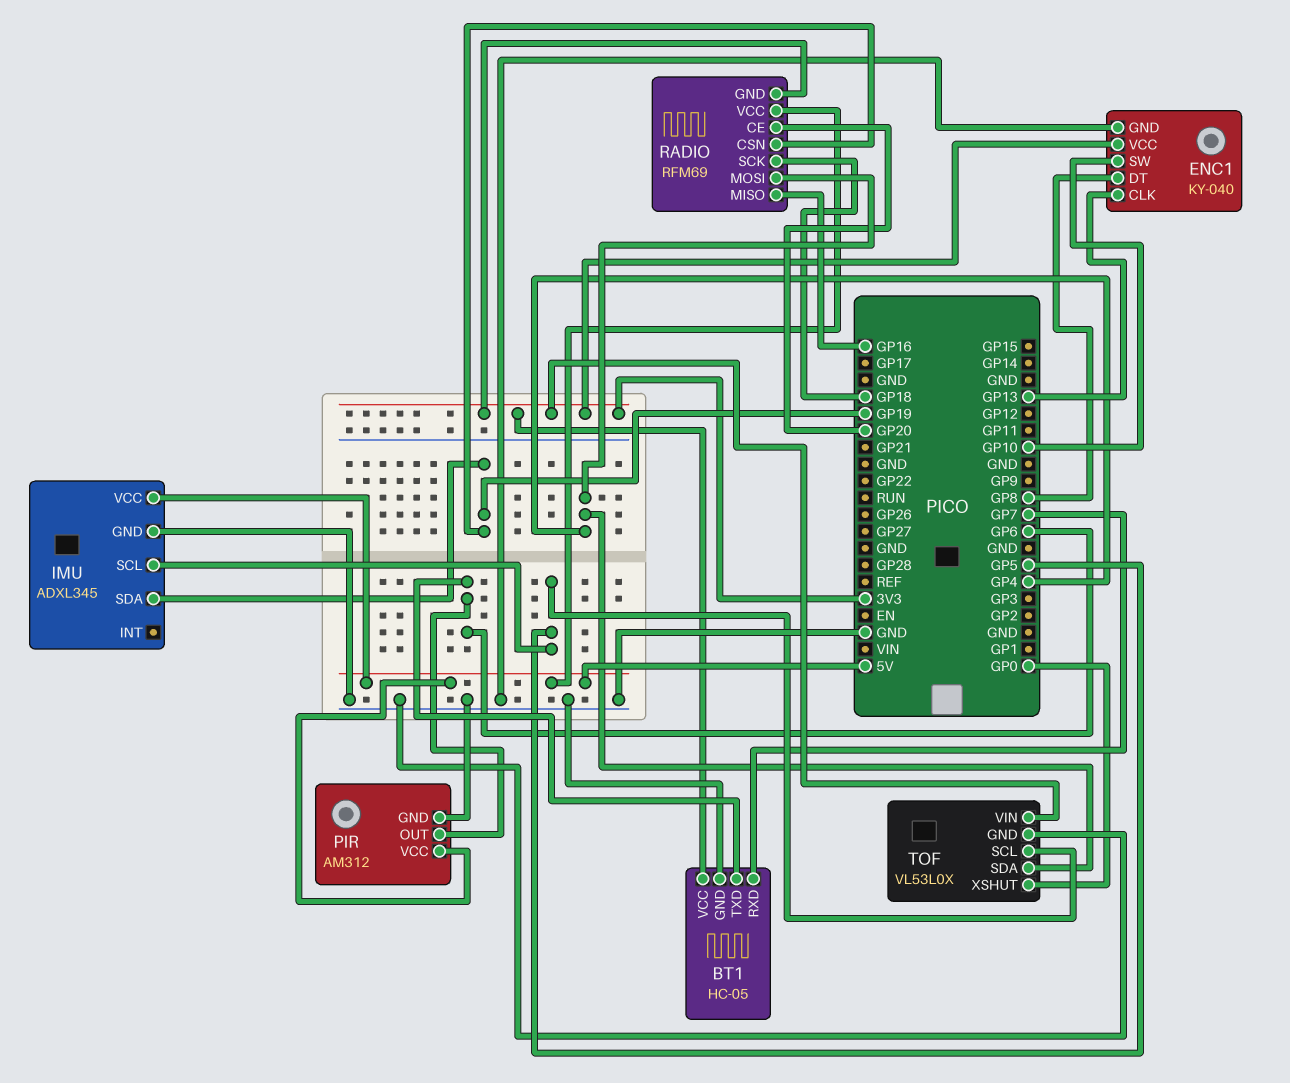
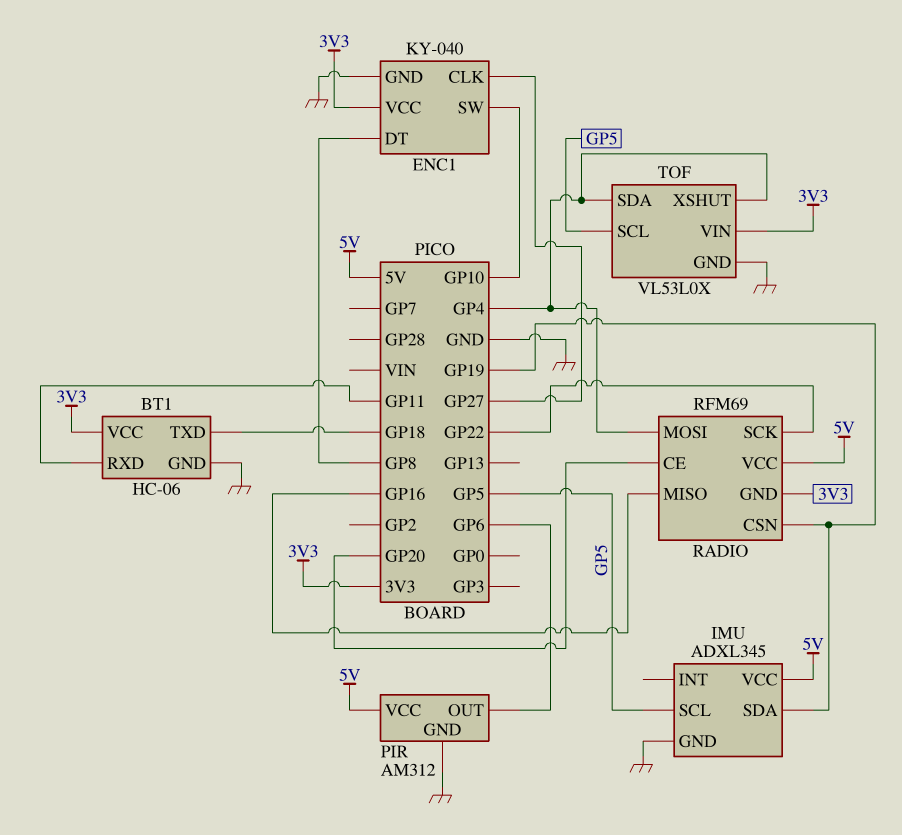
BT1: HC-05 -> HC-06
BT1 pin RXD: GP7 -> GP11
BT1 pin TXD: GP6 -> GP18
ENC1 pin CLK: GP13 -> GP27
RADIO pin SCK: GP18 -> GP22
TOF pin XSHUT: GP0 -> GP4

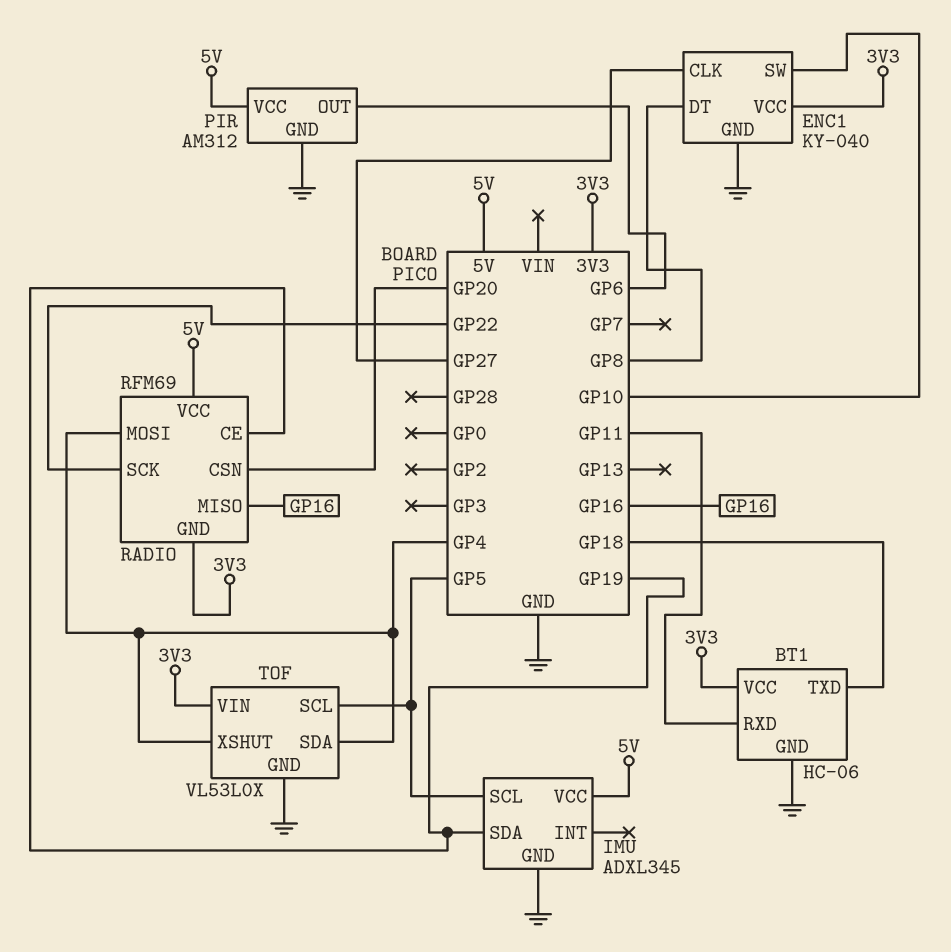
RADIO pin CE: GP20 -> GP19
RADIO pin CSN: GP19 -> GP20

